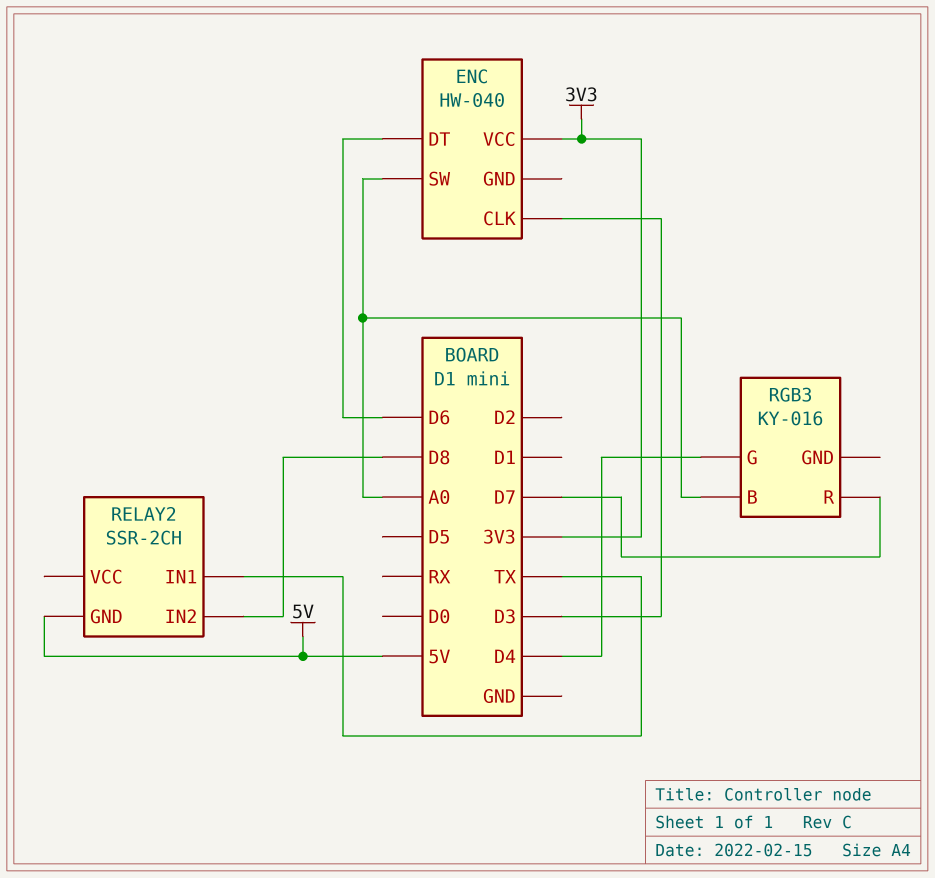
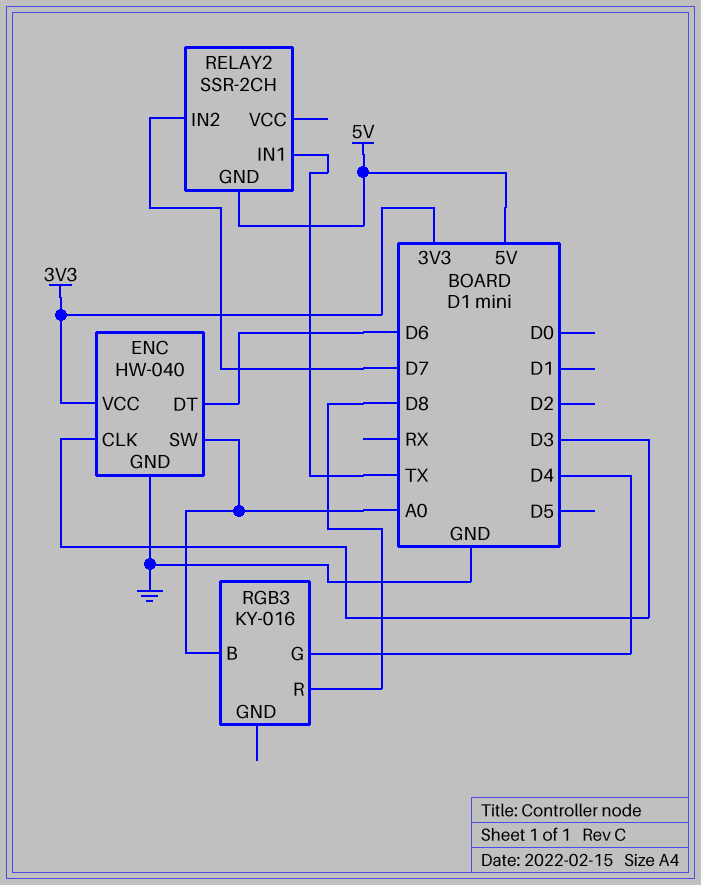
ENC pin GND: none -> GND
RELAY2 pin IN2: D8 -> D7
RGB3 pin R: D7 -> D8

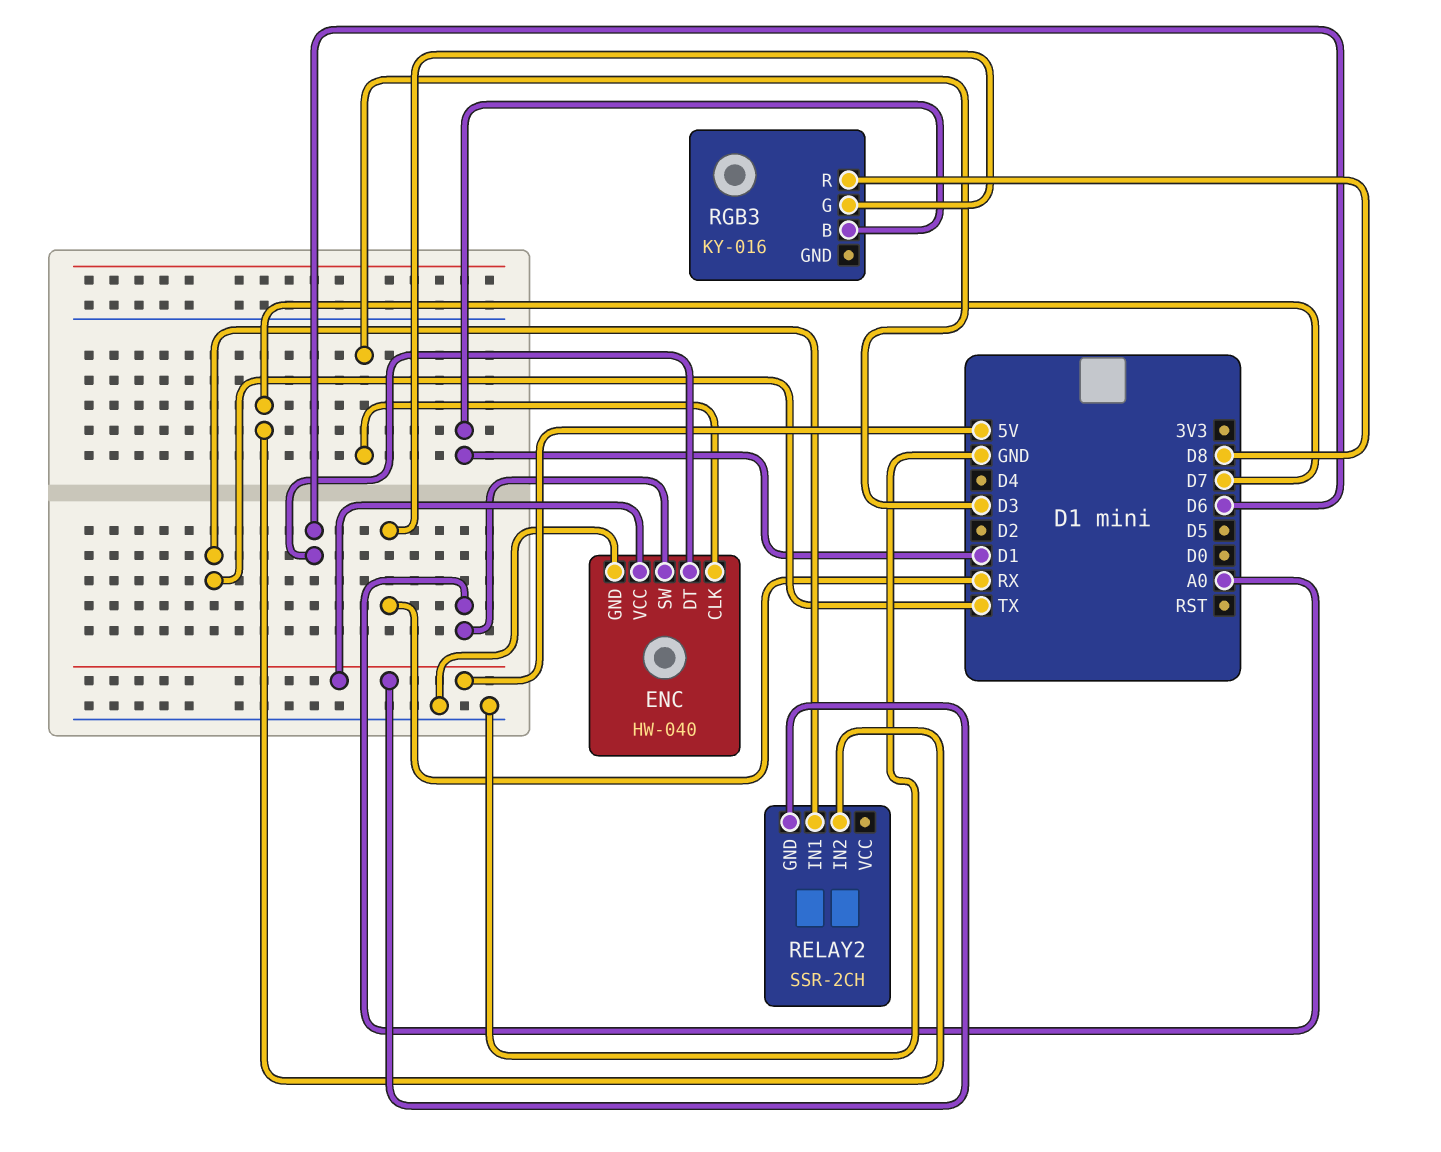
ENC pin VCC: 3V3 -> 5V
RGB3 pin B: A0 -> D1
RGB3 pin G: D4 -> RX

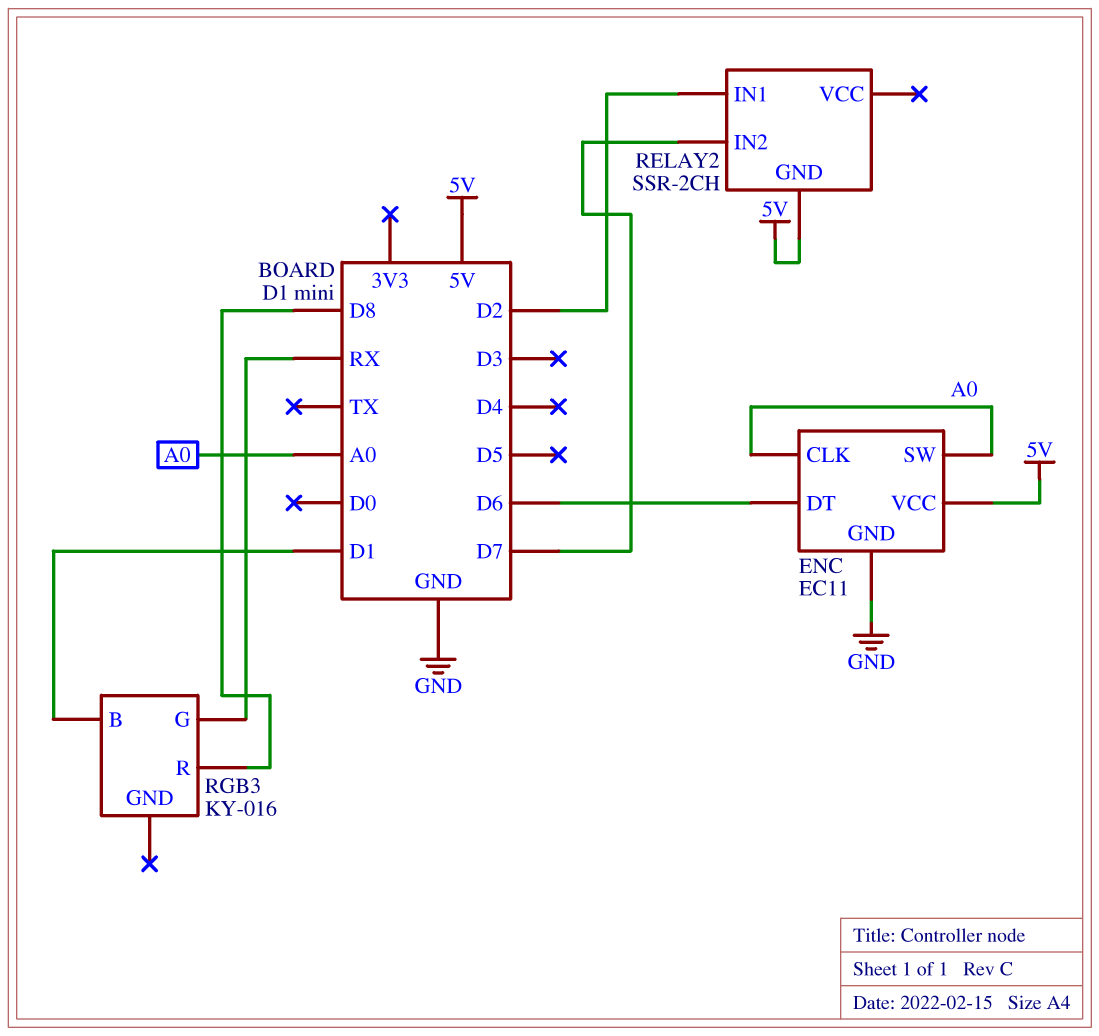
ENC: HW-040 -> EC11
ENC pin CLK: D3 -> A0
RELAY2 pin IN1: TX -> D2

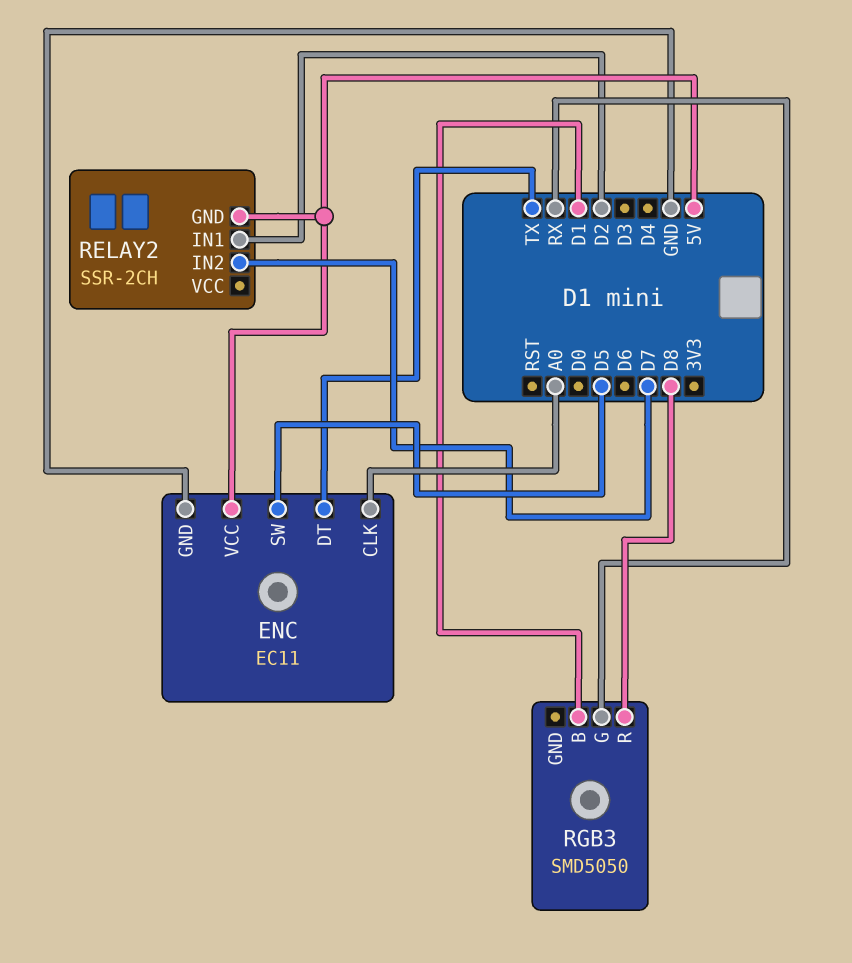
ENC pin DT: D6 -> TX
ENC pin SW: A0 -> D5
RGB3: KY-016 -> SMD5050

